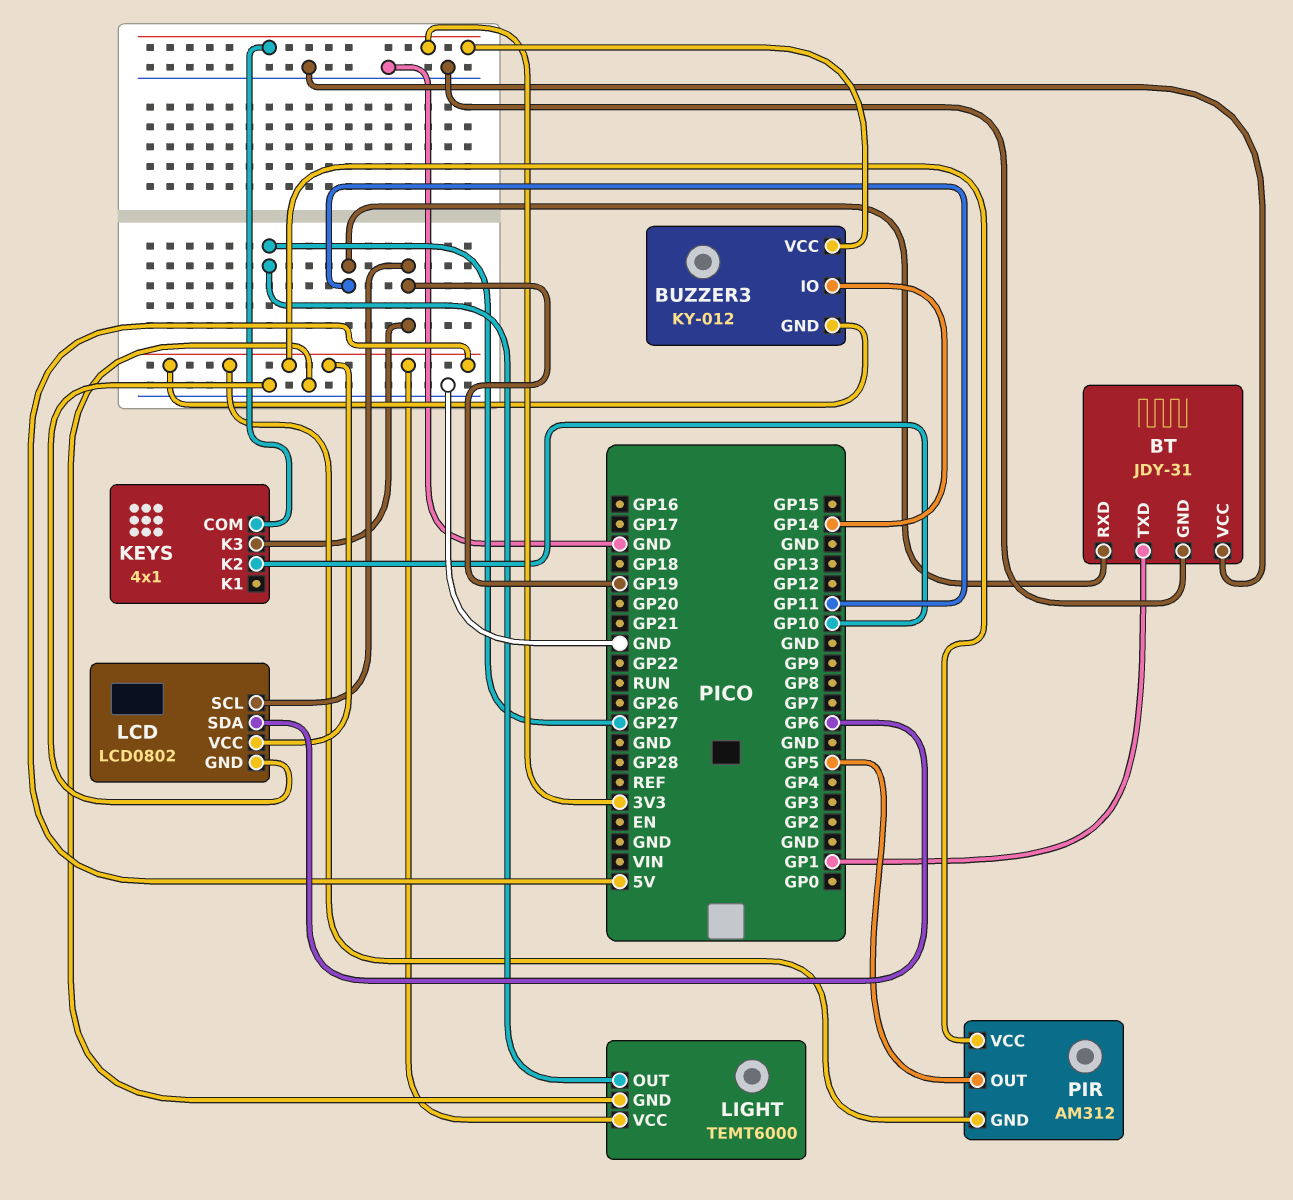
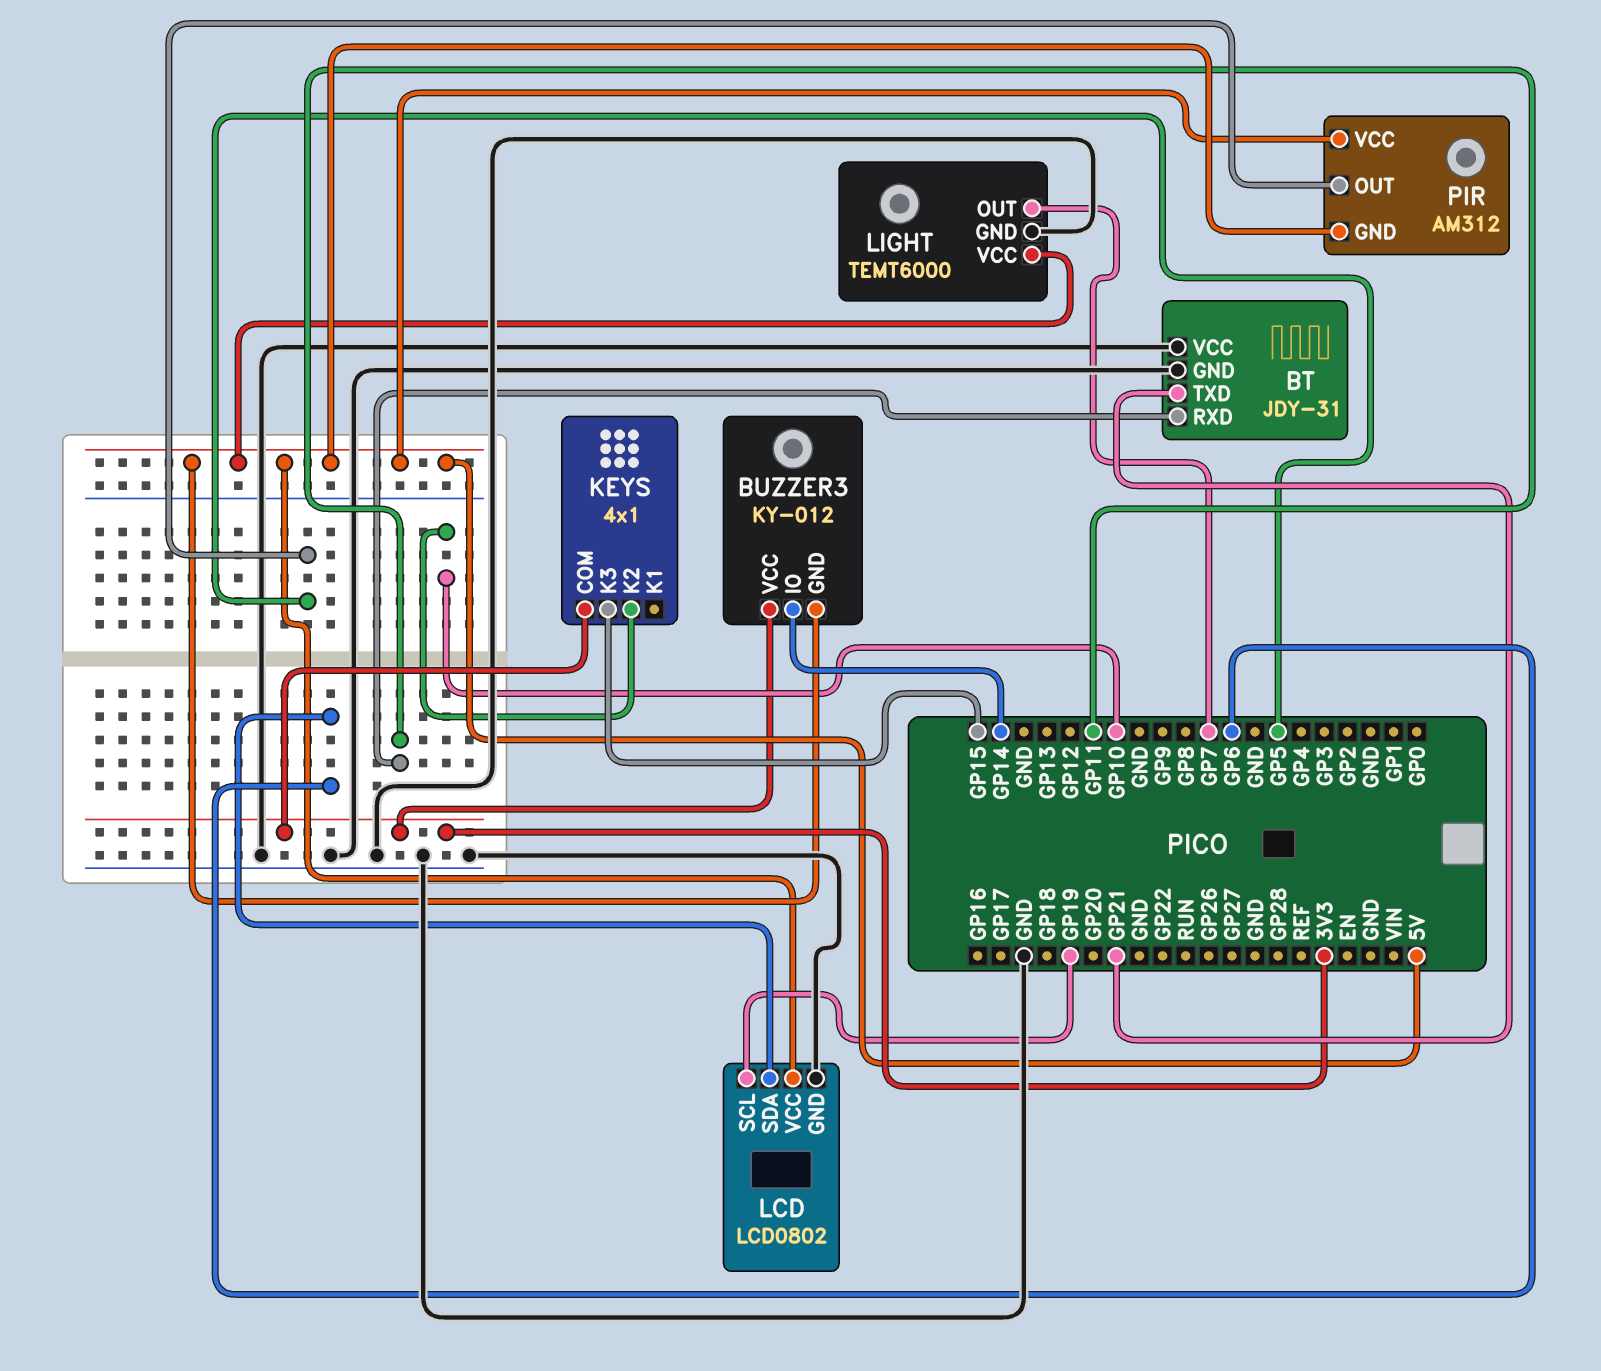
BT pin TXD: GP1 -> GP21
KEYS pin K3: GP19 -> GP15
LIGHT pin OUT: GP27 -> GP7

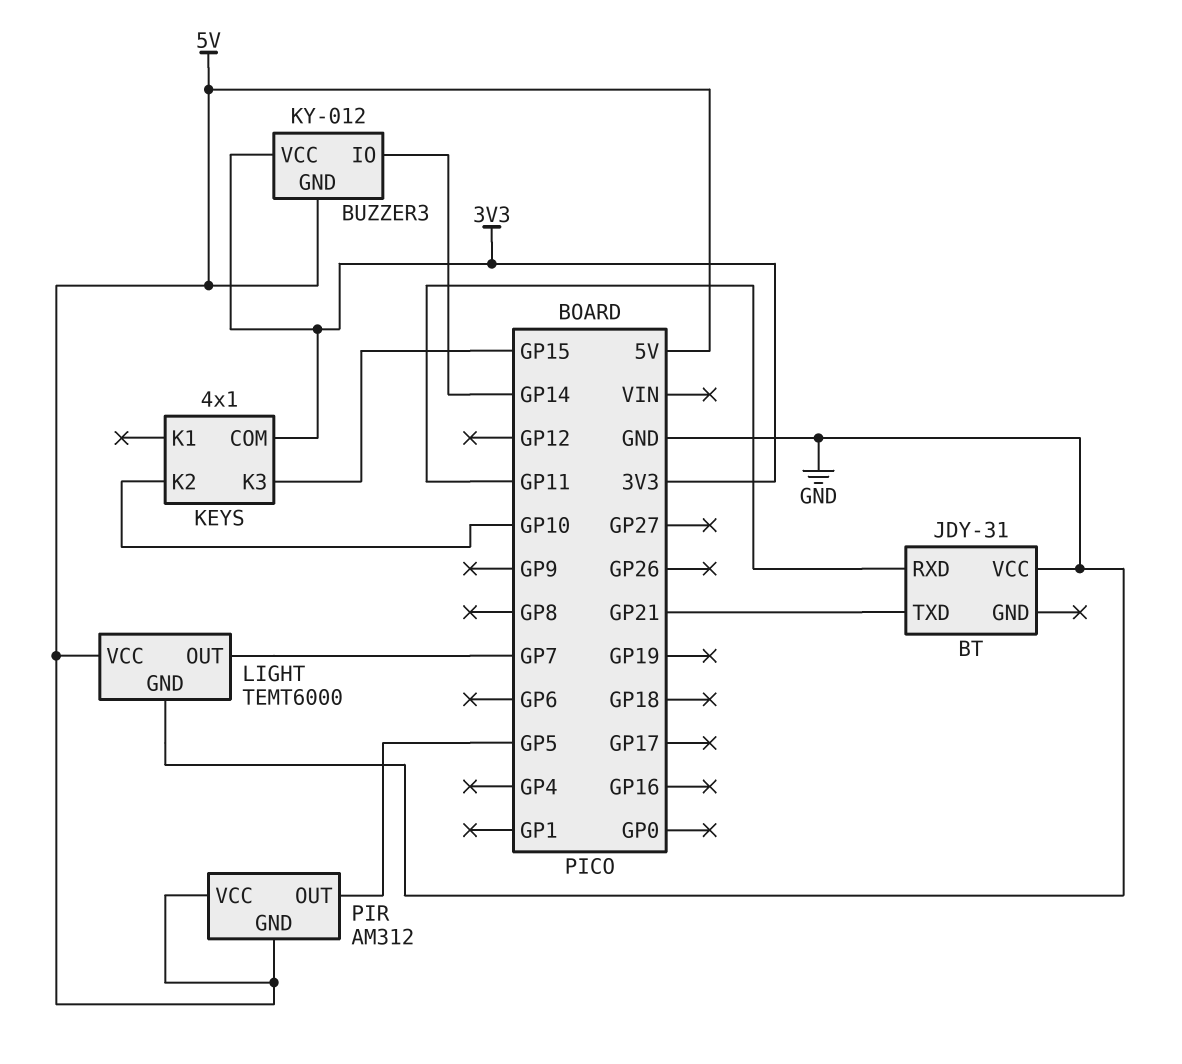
BT pin GND: GND -> none
LCD: LCD0802 -> none
LCD pin GND: GND -> none
LCD pin SCL: GP19 -> none
LCD pin SDA: GP6 -> none
LCD pin VCC: 5V -> none

